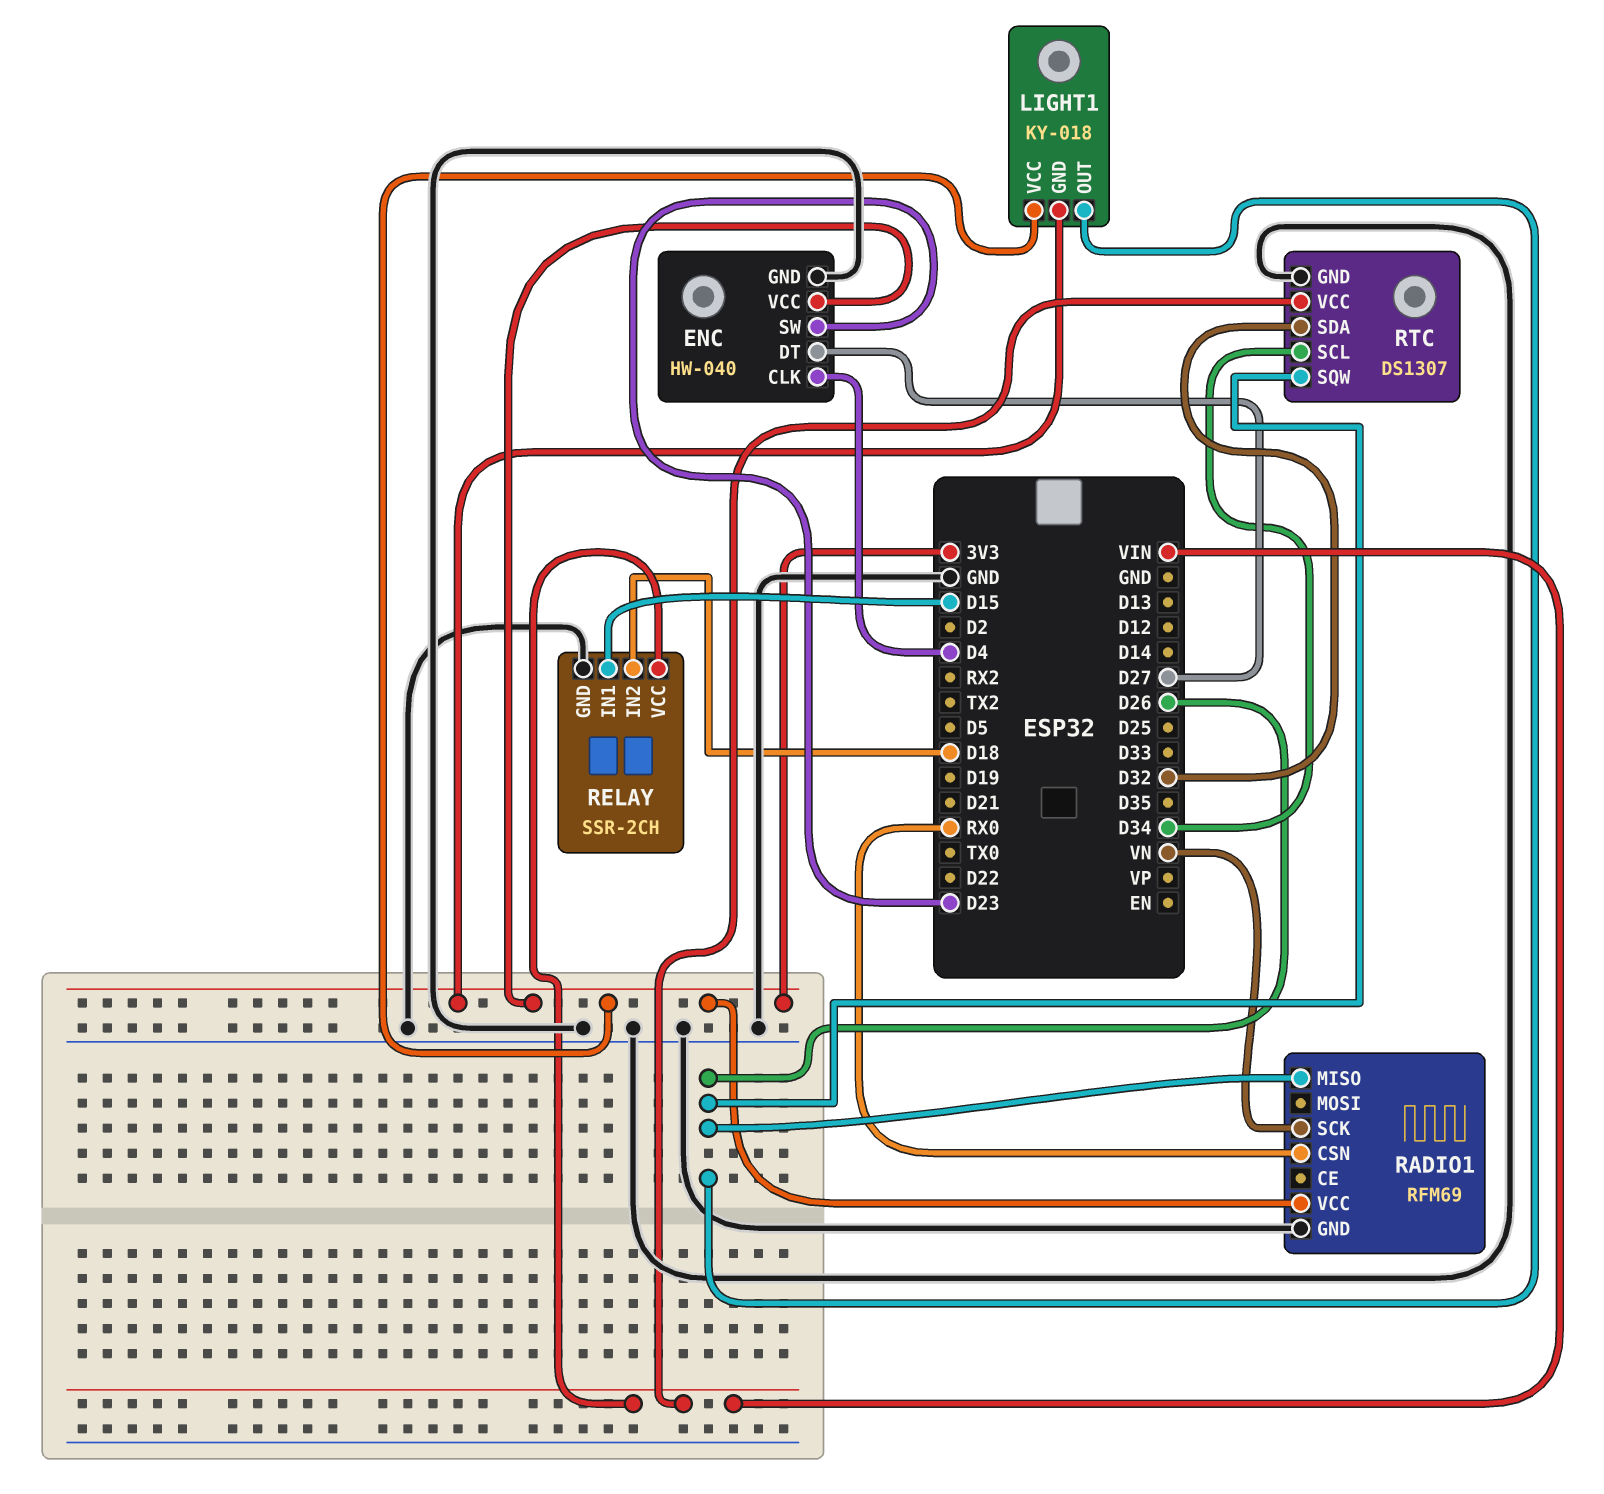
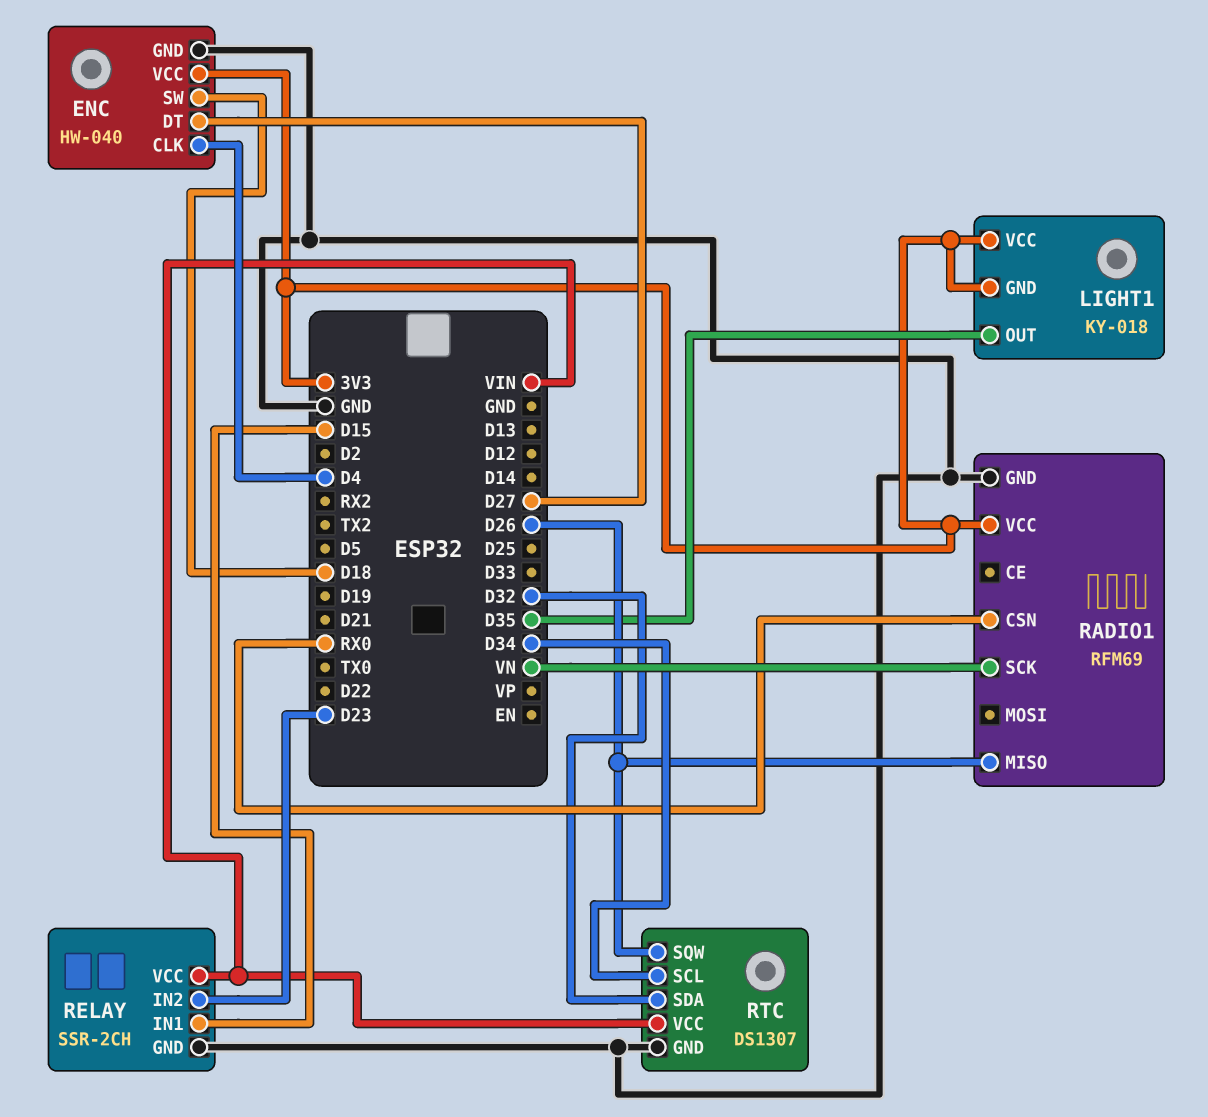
ENC pin SW: D23 -> D18
LIGHT1 pin OUT: D26 -> D35
RELAY pin IN2: D18 -> D23

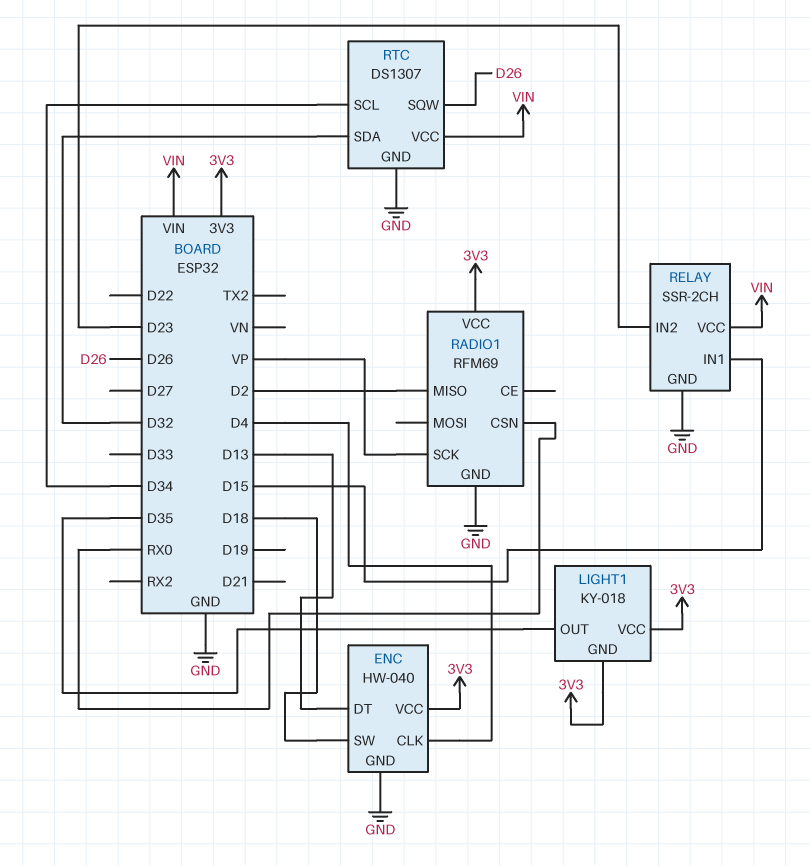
ENC pin DT: D27 -> D13
RADIO1 pin MISO: D26 -> D2
RADIO1 pin SCK: VN -> VP

